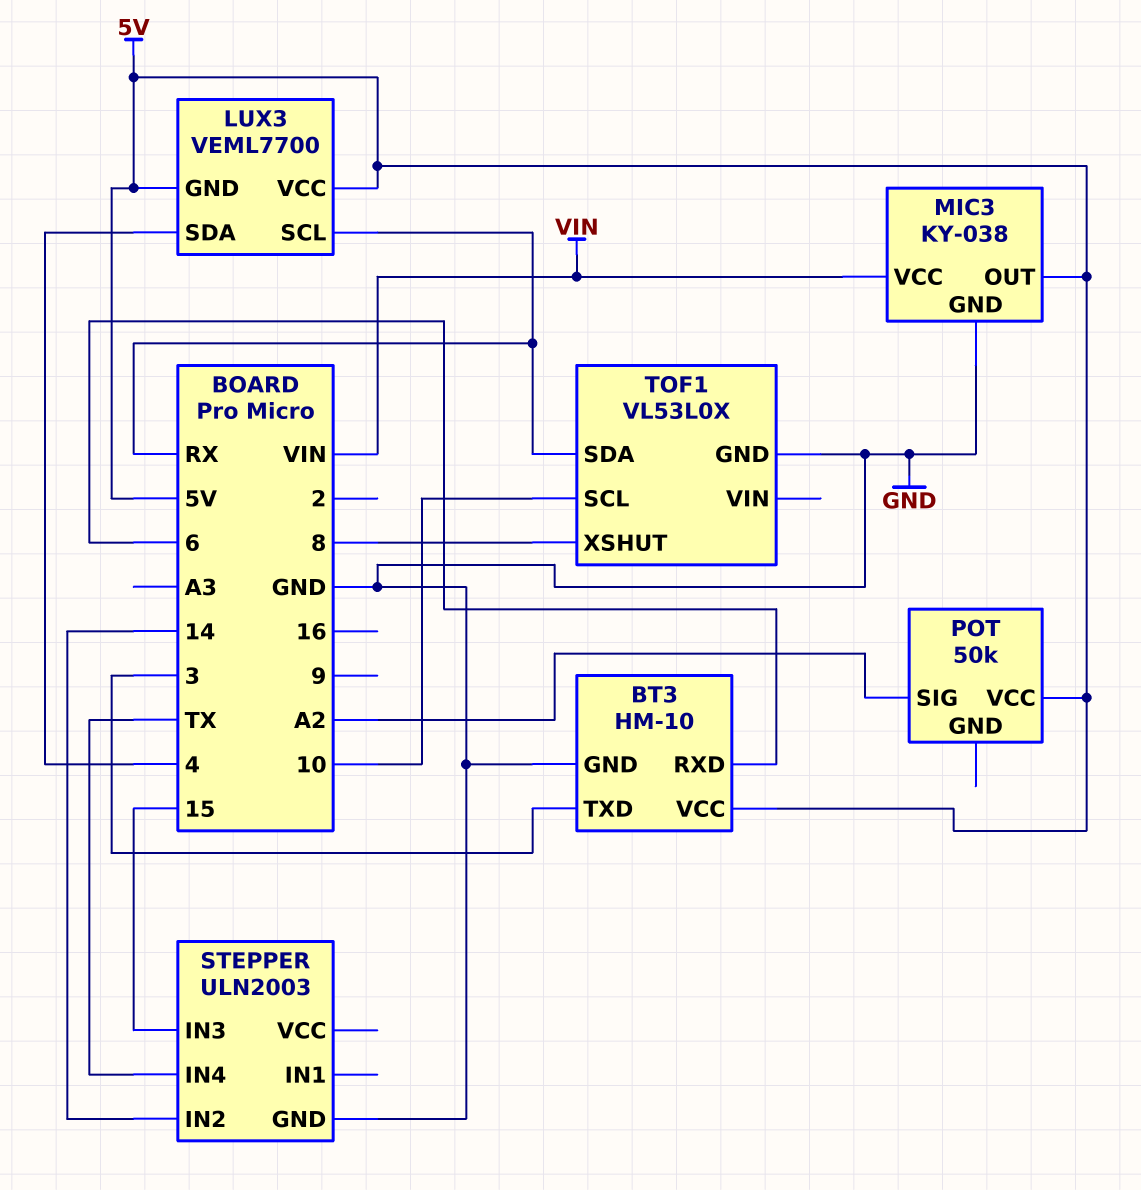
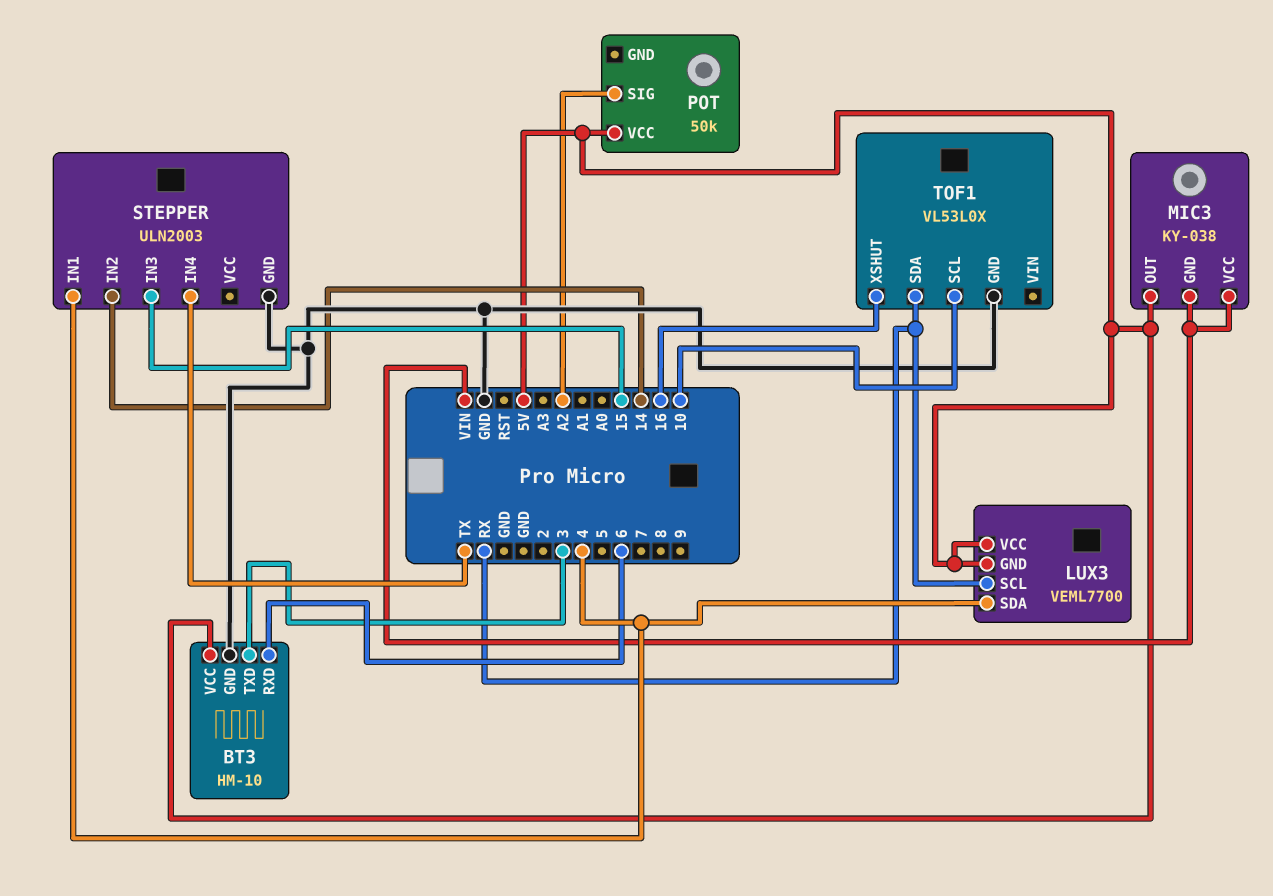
MIC3 pin GND: GND -> VIN
STEPPER pin IN1: none -> 4
TOF1 pin XSHUT: 8 -> 16

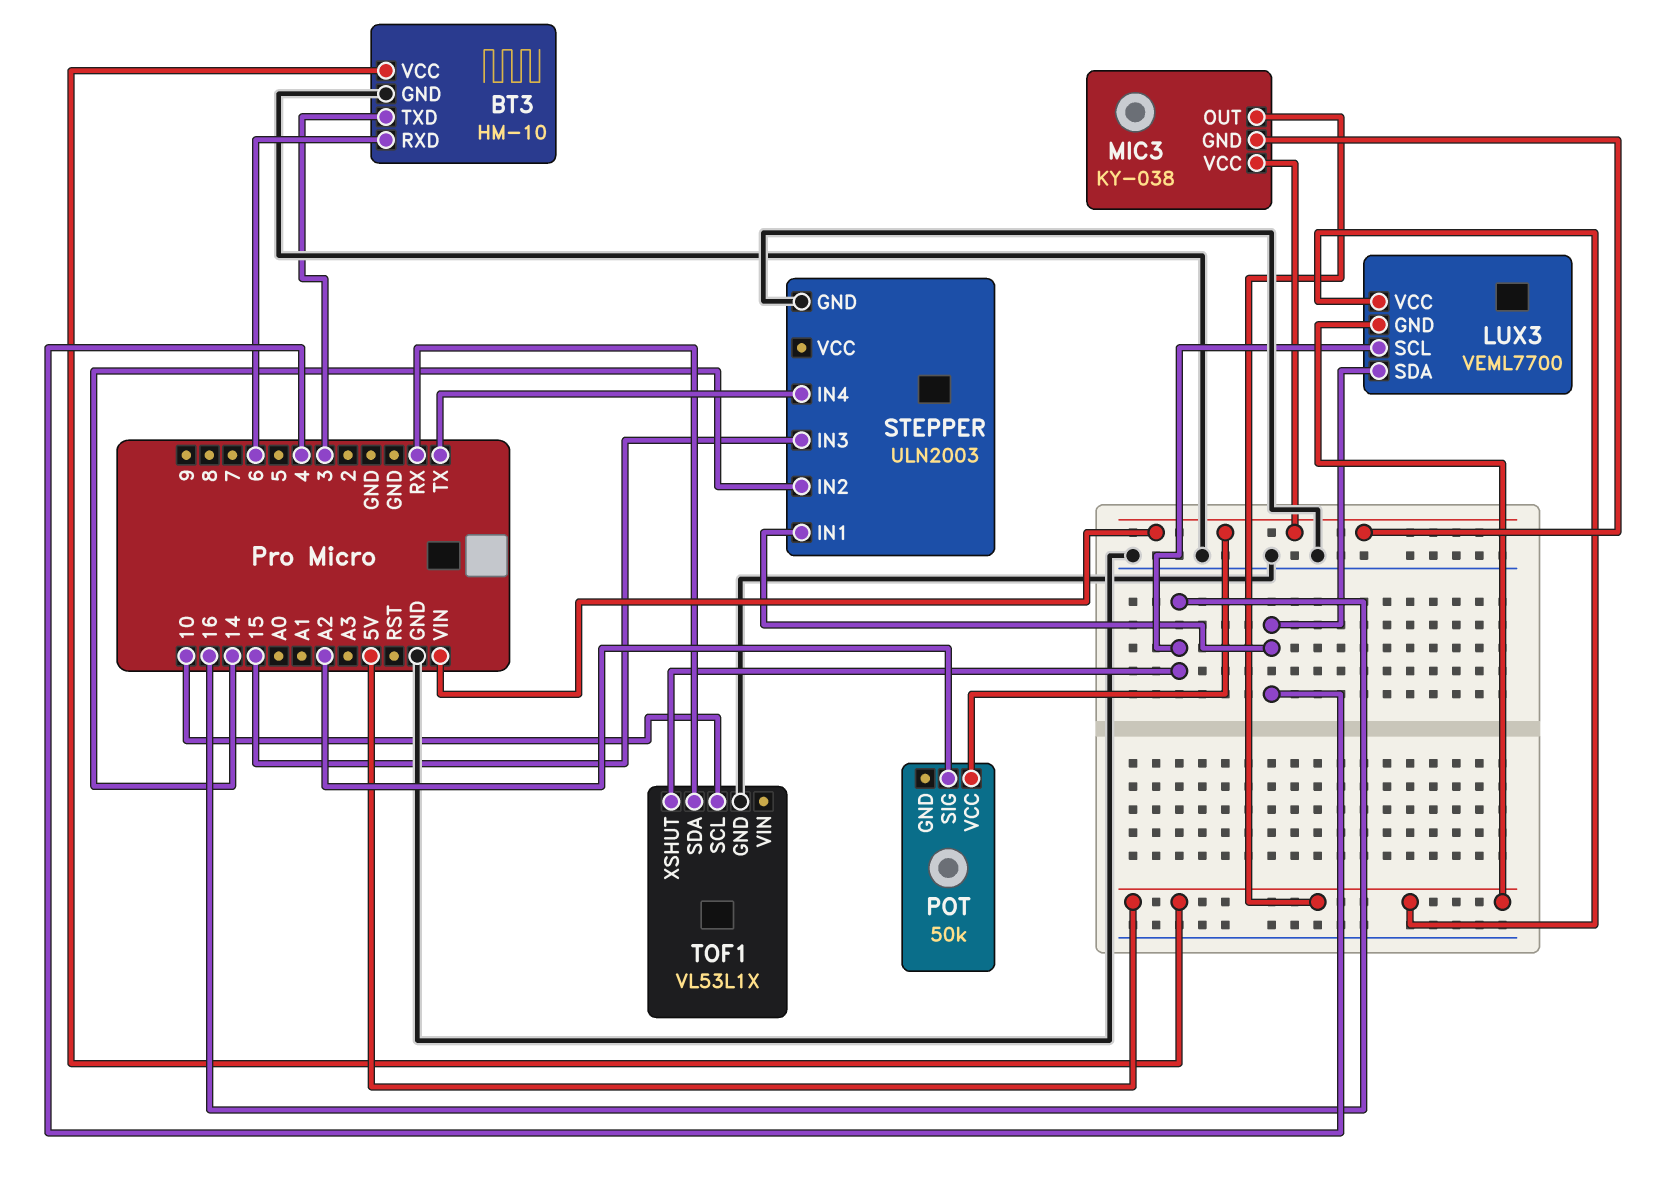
LUX3 pin SCL: RX -> 16
POT pin VCC: 5V -> VIN
TOF1: VL53L0X -> VL53L1X

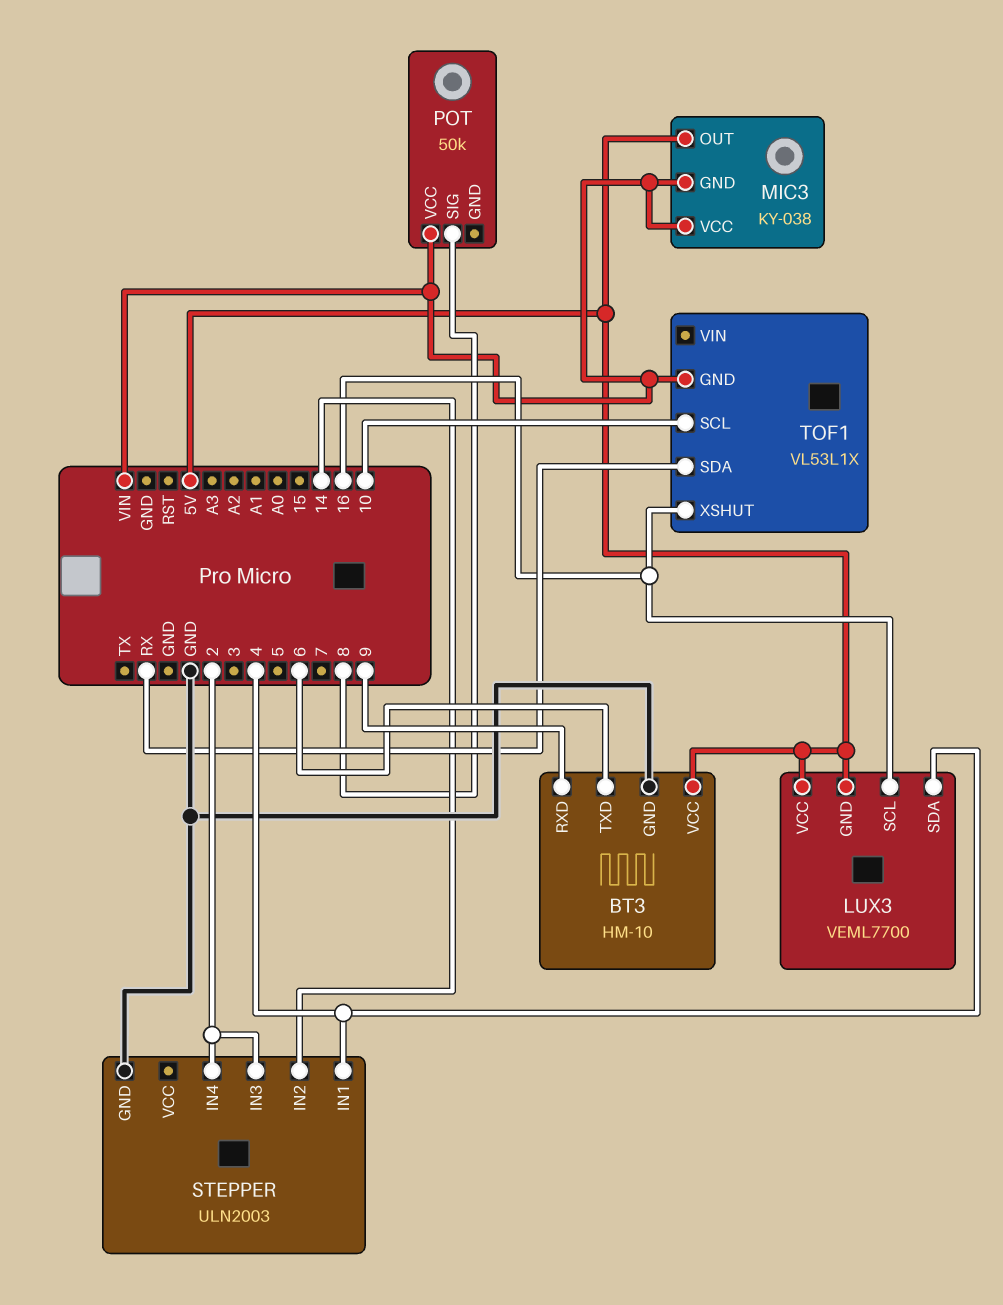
BT3 pin RXD: 6 -> 9
BT3 pin TXD: 3 -> 6
POT pin SIG: A2 -> 8
STEPPER pin IN3: 15 -> 2
STEPPER pin IN4: TX -> 2
TOF1 pin GND: GND -> VIN

